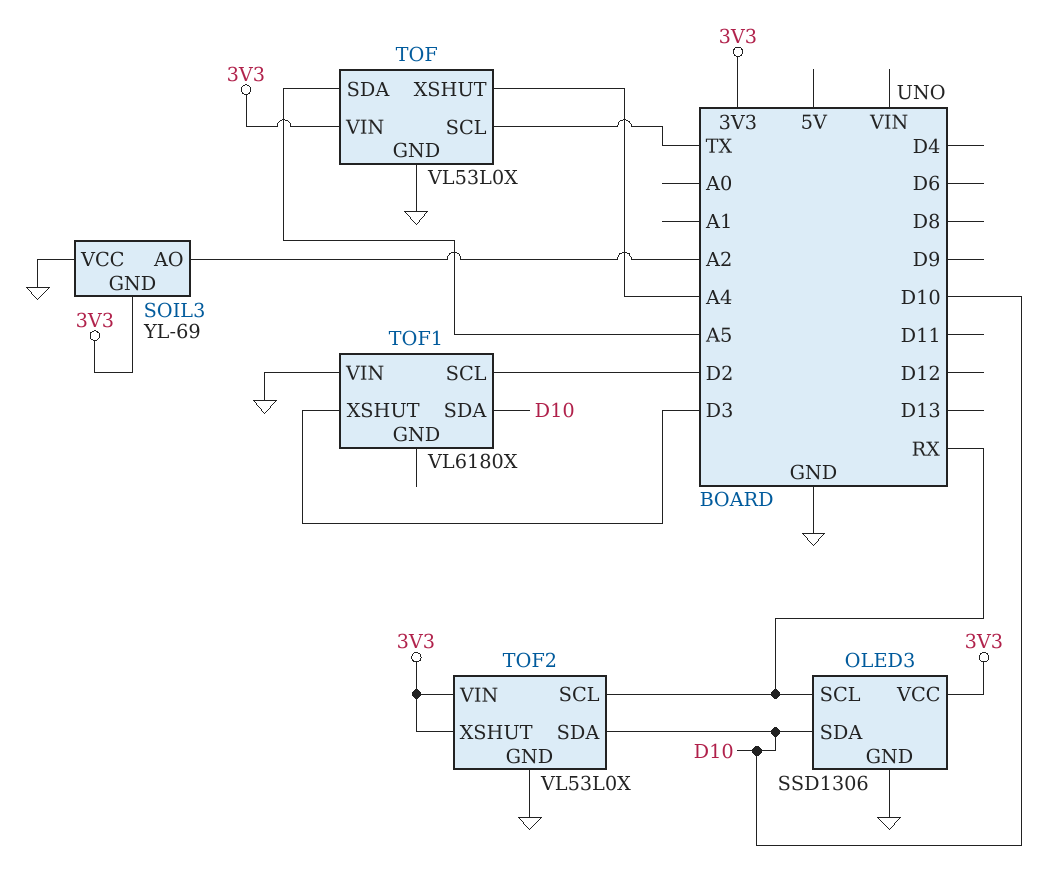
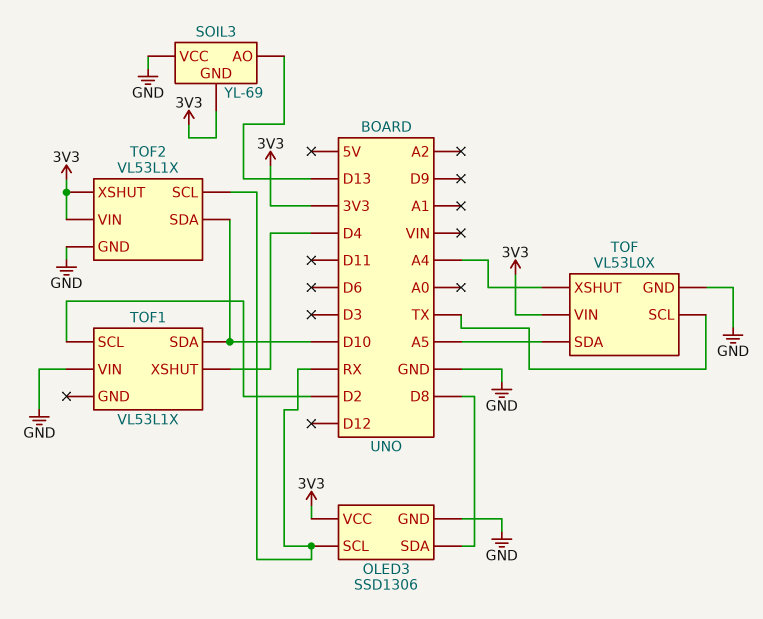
OLED3 pin SDA: D10 -> D8
SOIL3 pin AO: A2 -> D13
TOF1: VL6180X -> VL53L1X
TOF1 pin XSHUT: D3 -> D4
TOF2: VL53L0X -> VL53L1X

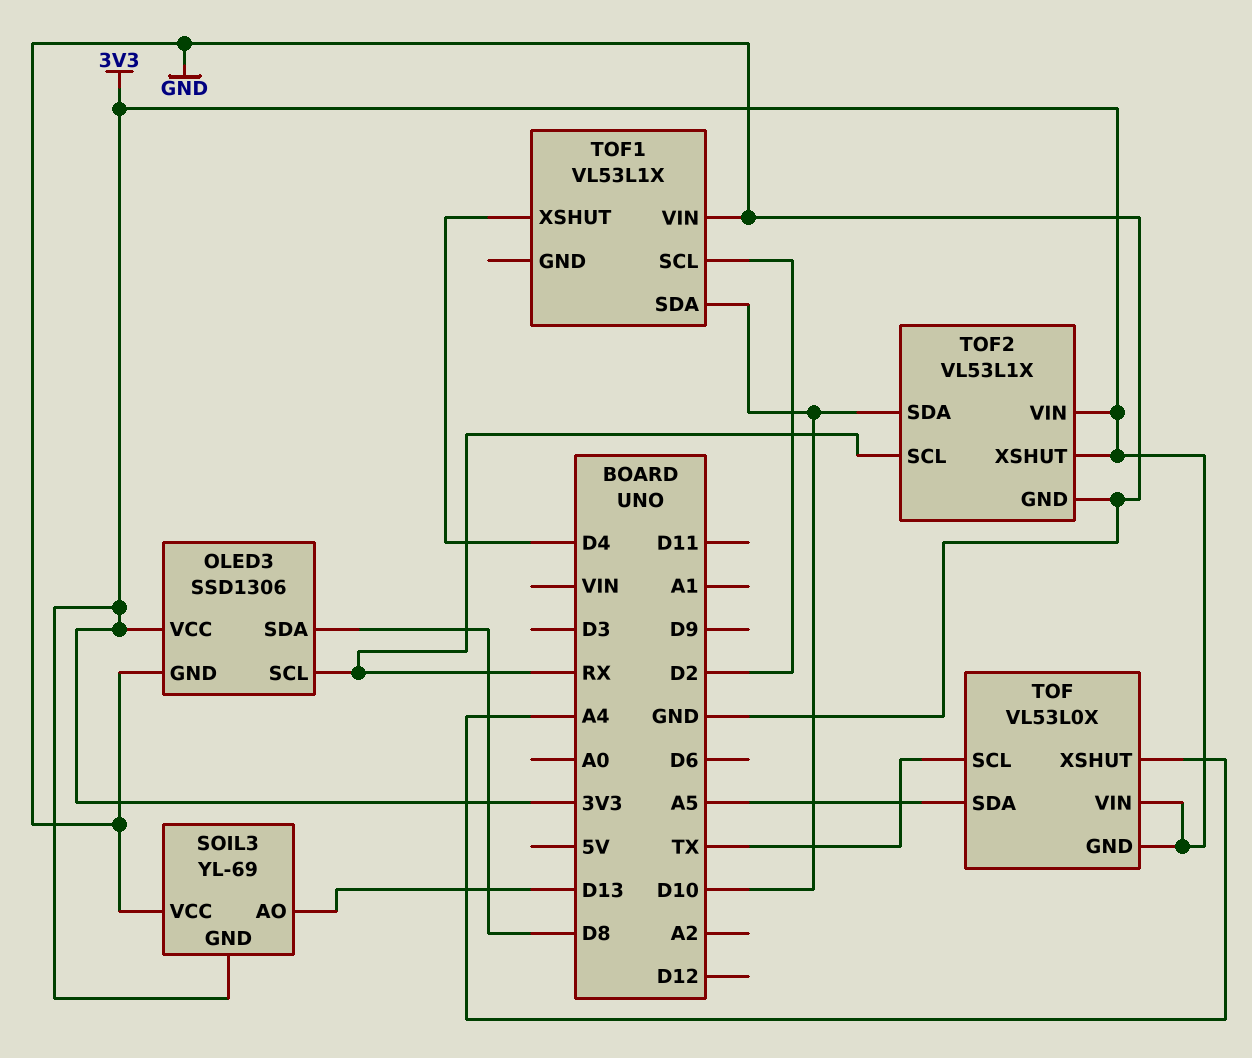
TOF pin GND: GND -> 3V3

